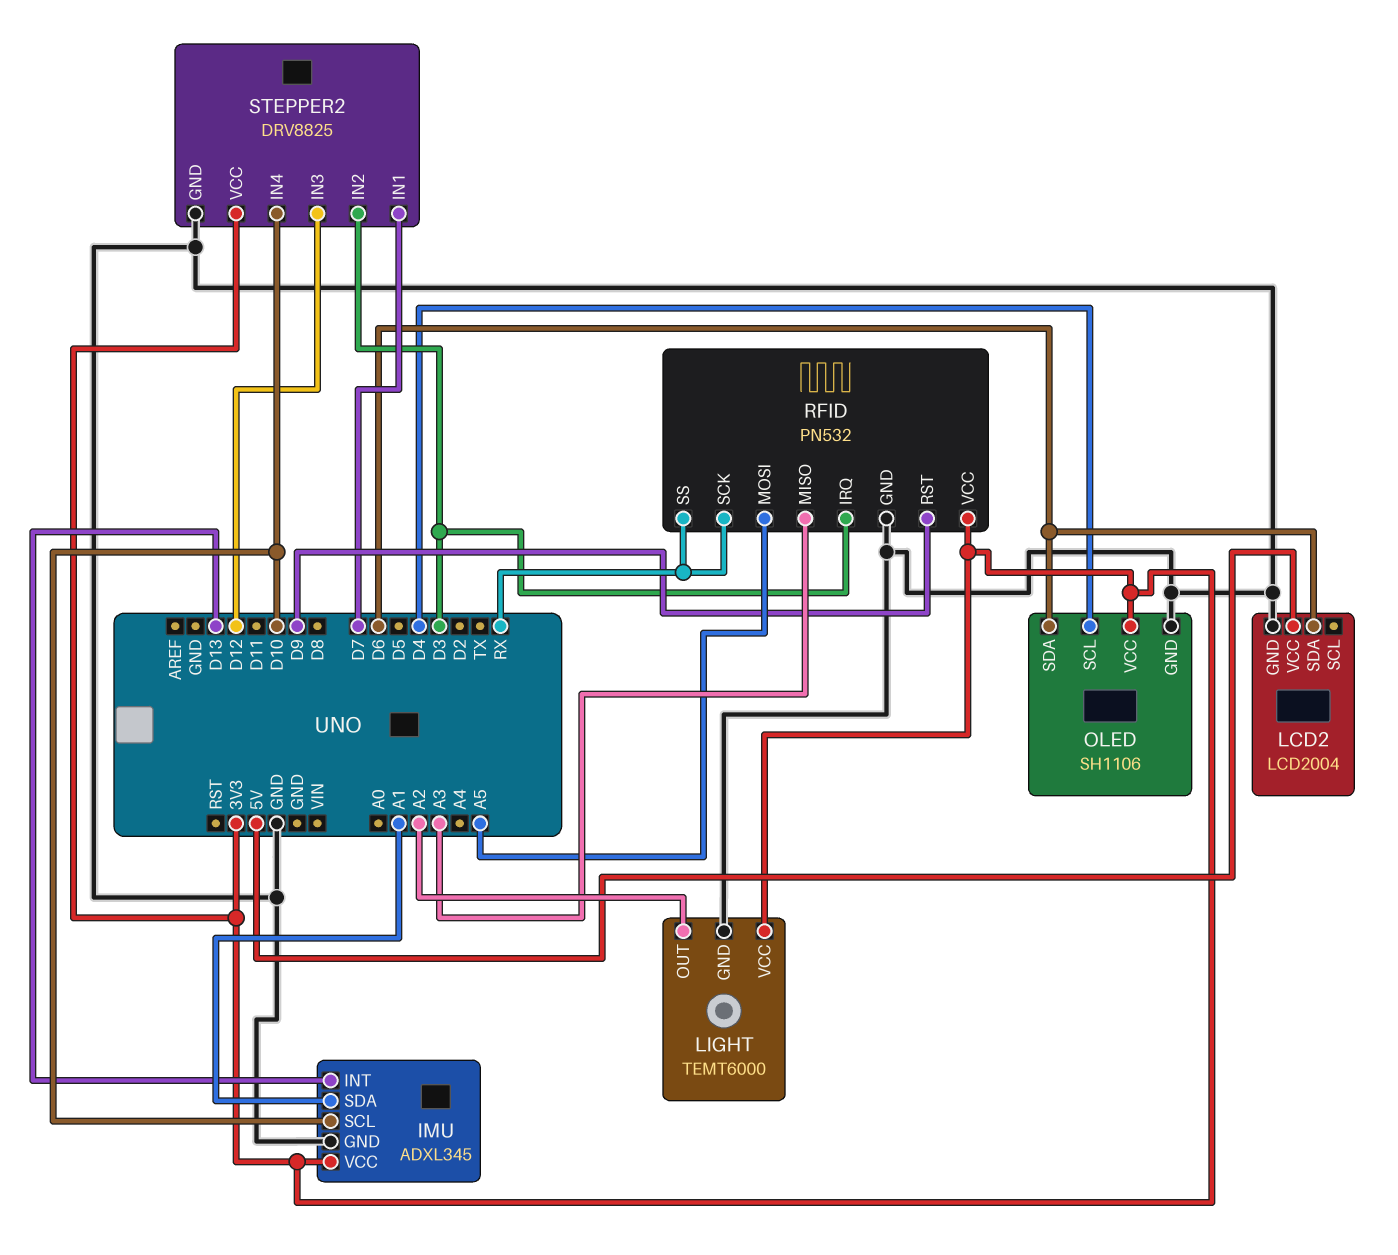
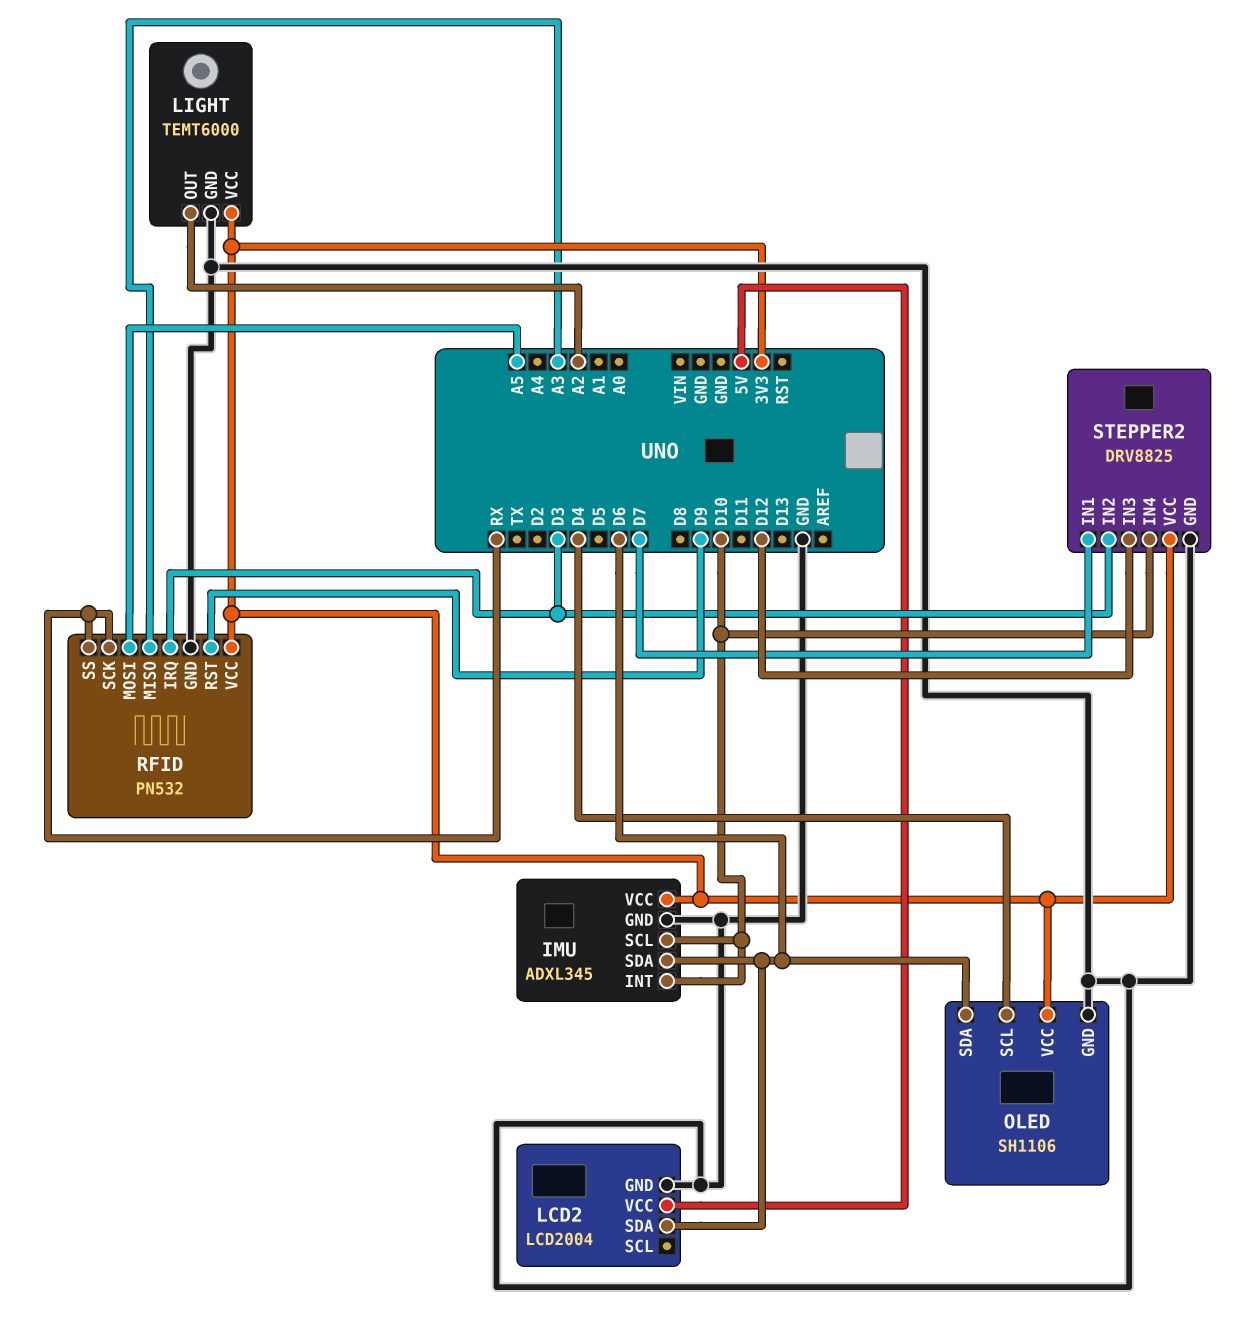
IMU pin INT: D13 -> D10
IMU pin SDA: A1 -> D6

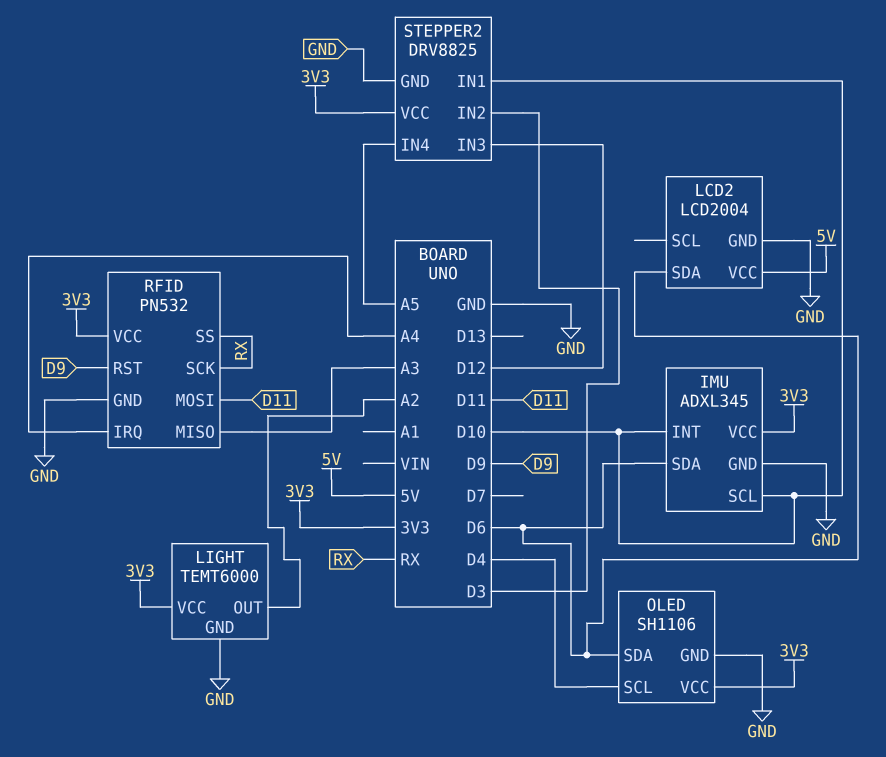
RFID pin IRQ: D3 -> A4
RFID pin MOSI: A5 -> D11
STEPPER2 pin IN1: D7 -> D10
STEPPER2 pin IN4: D10 -> A5

